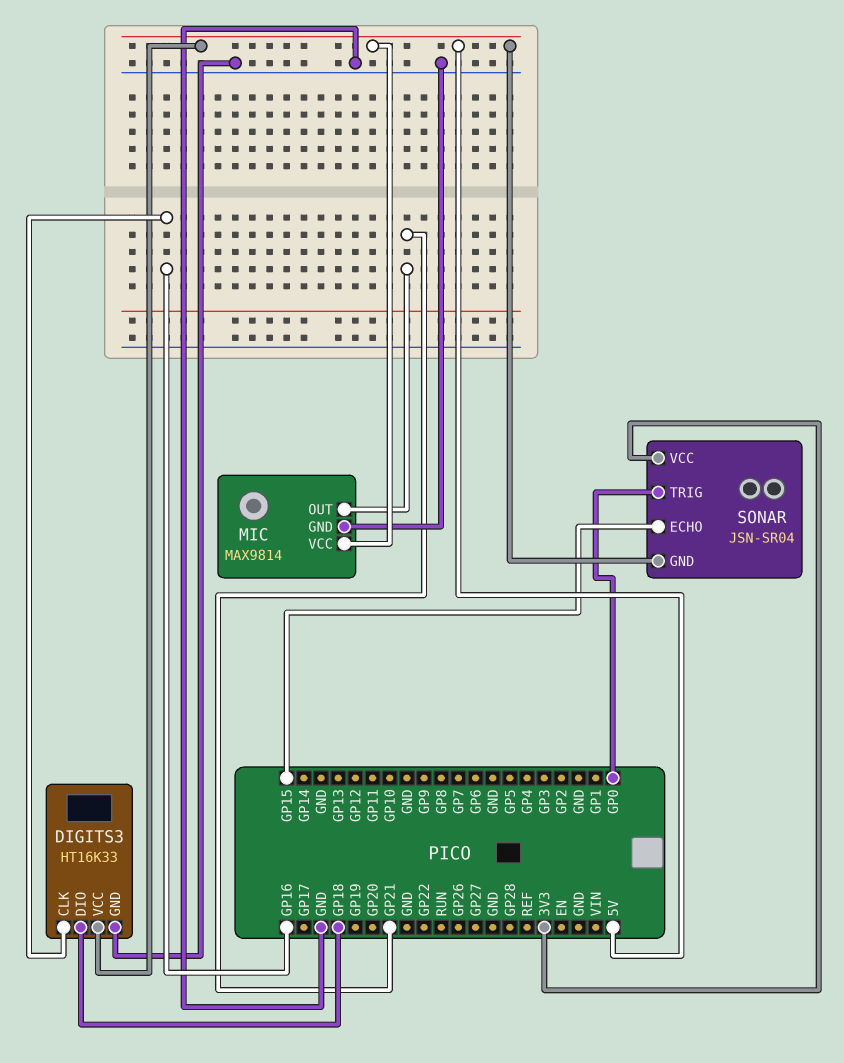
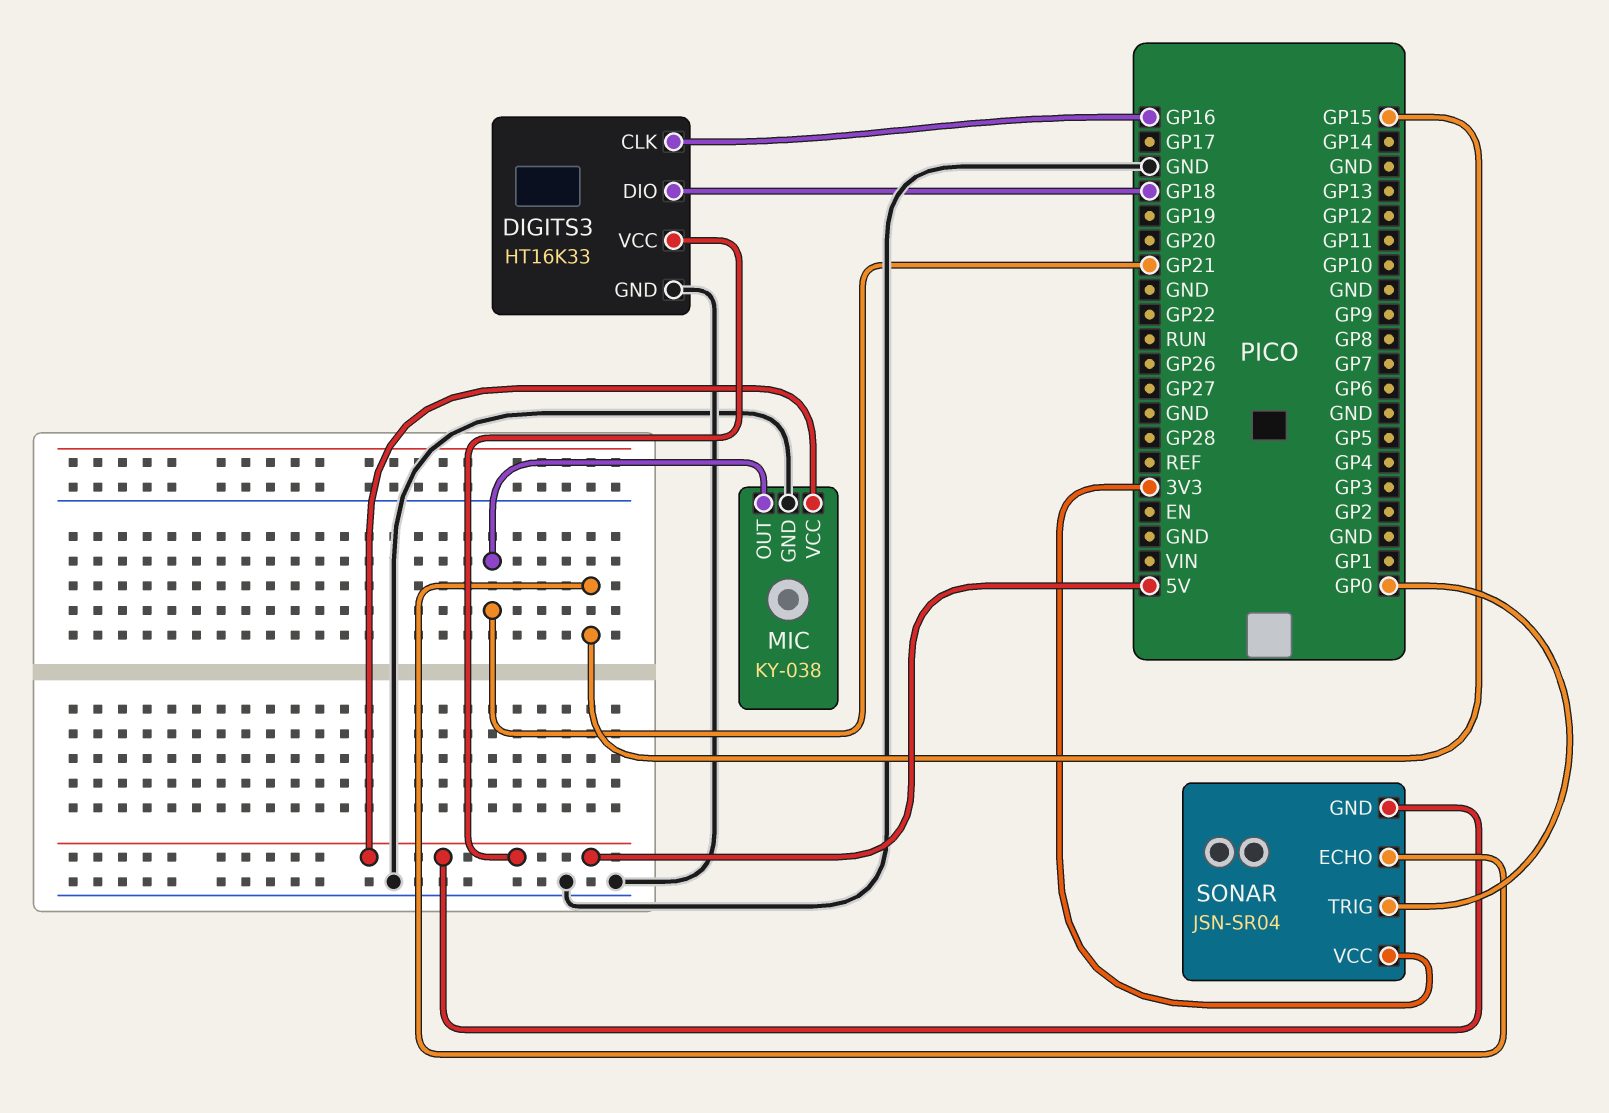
MIC: MAX9814 -> KY-038

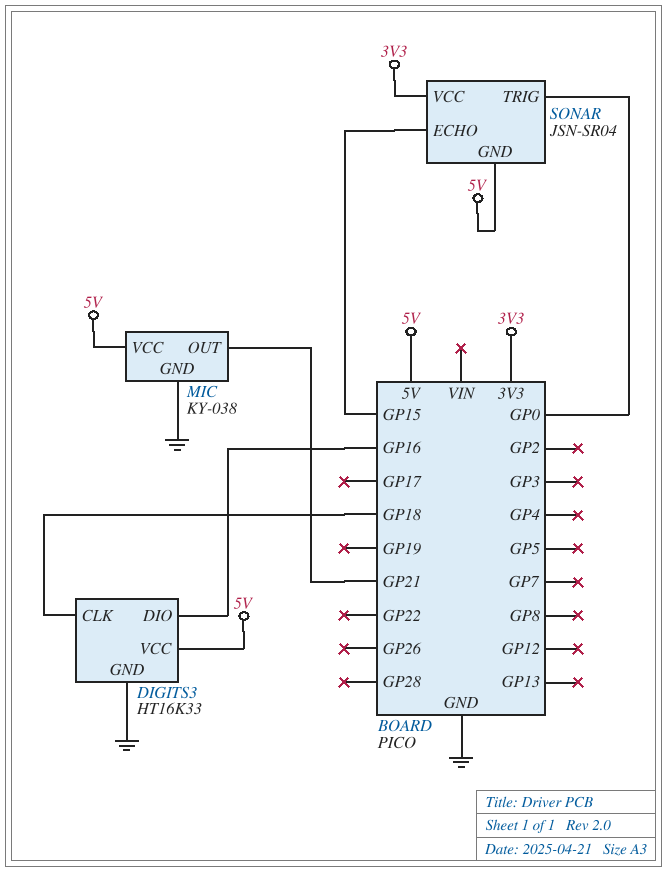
DIGITS3 pin CLK: GP16 -> GP18
DIGITS3 pin DIO: GP18 -> GP16

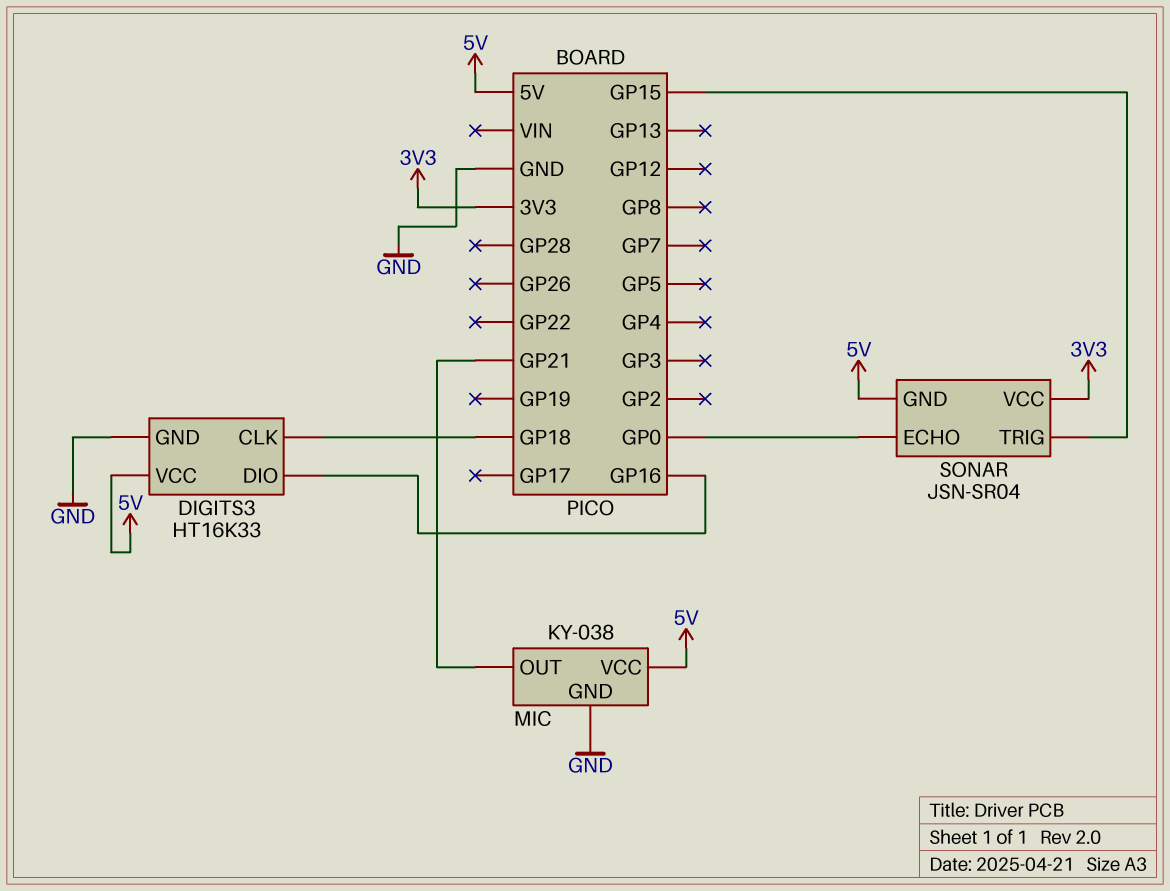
SONAR pin ECHO: GP15 -> GP0
SONAR pin TRIG: GP0 -> GP15

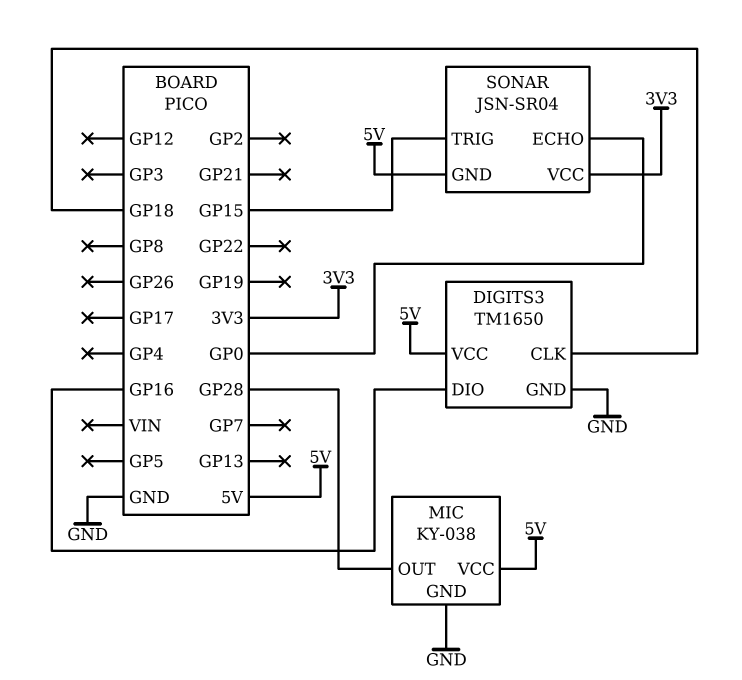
DIGITS3: HT16K33 -> TM1650
MIC pin OUT: GP21 -> GP28

